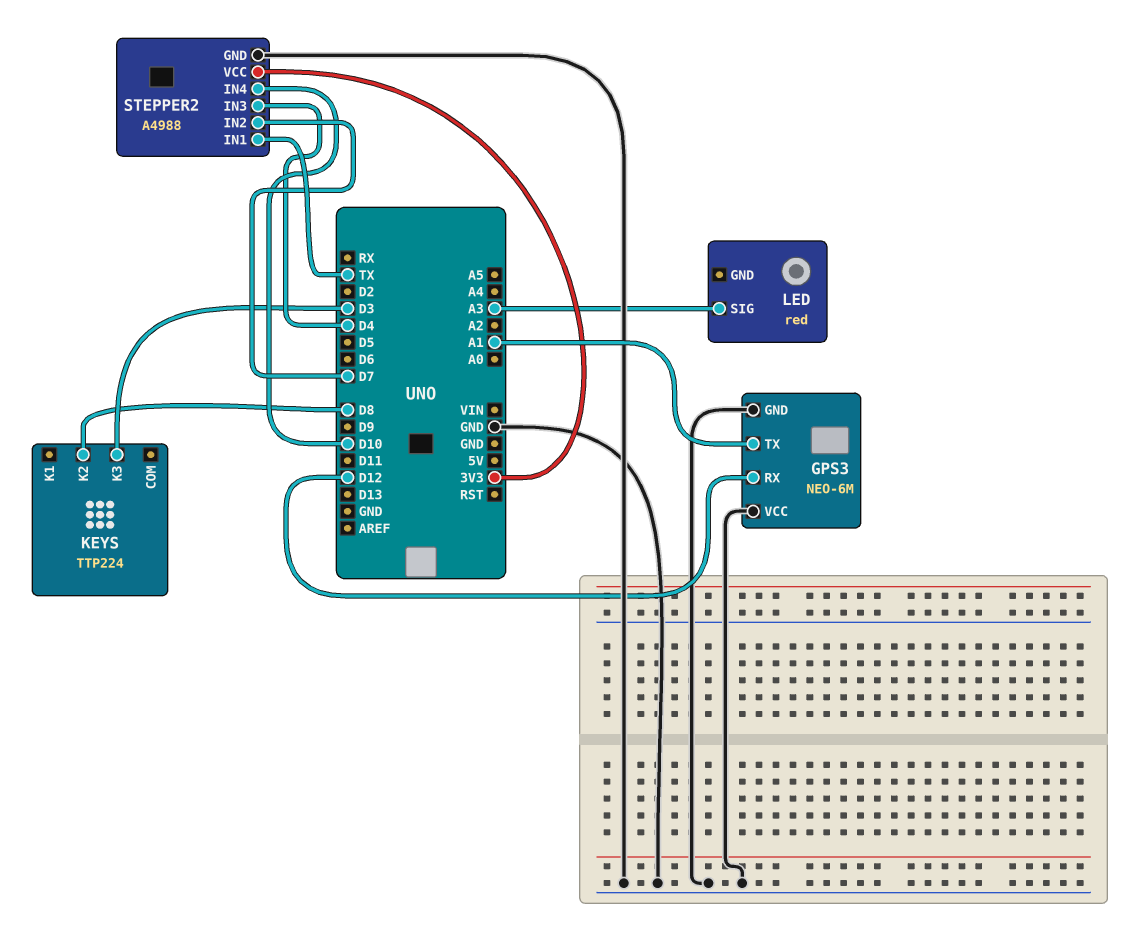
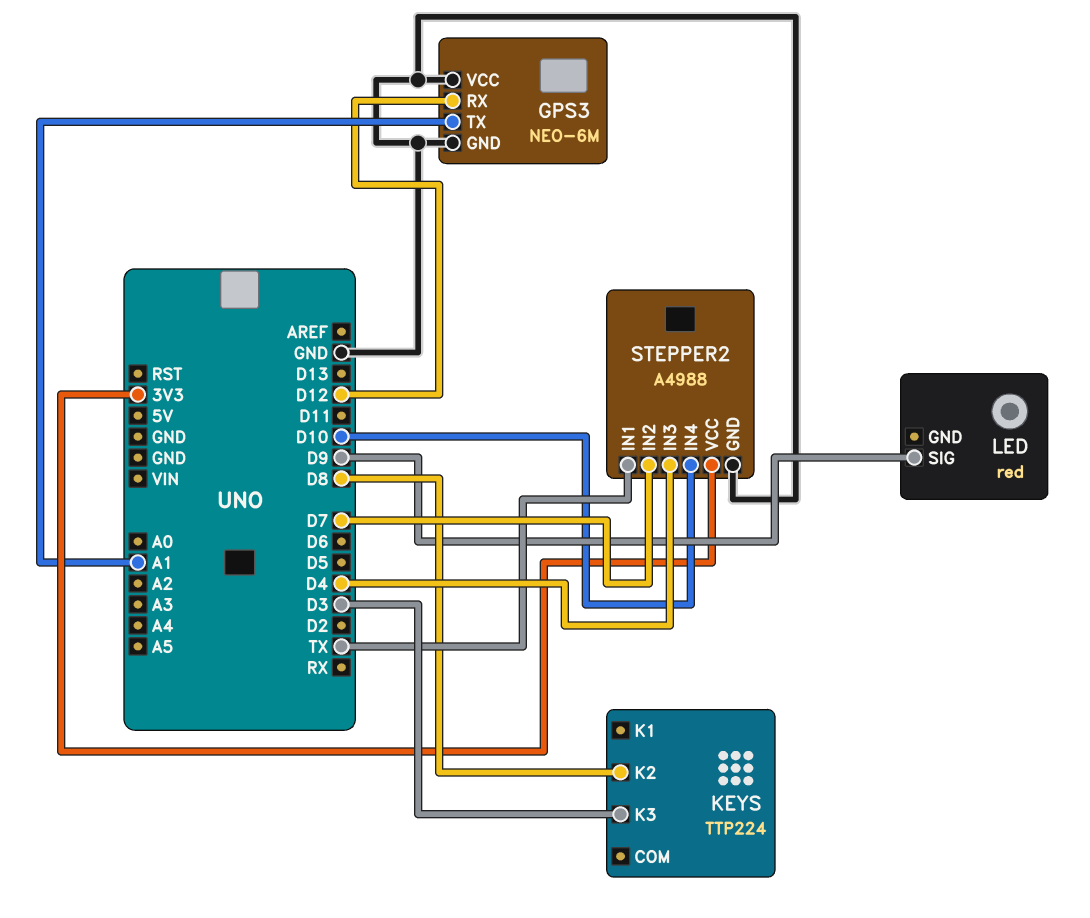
LED pin SIG: A3 -> D9

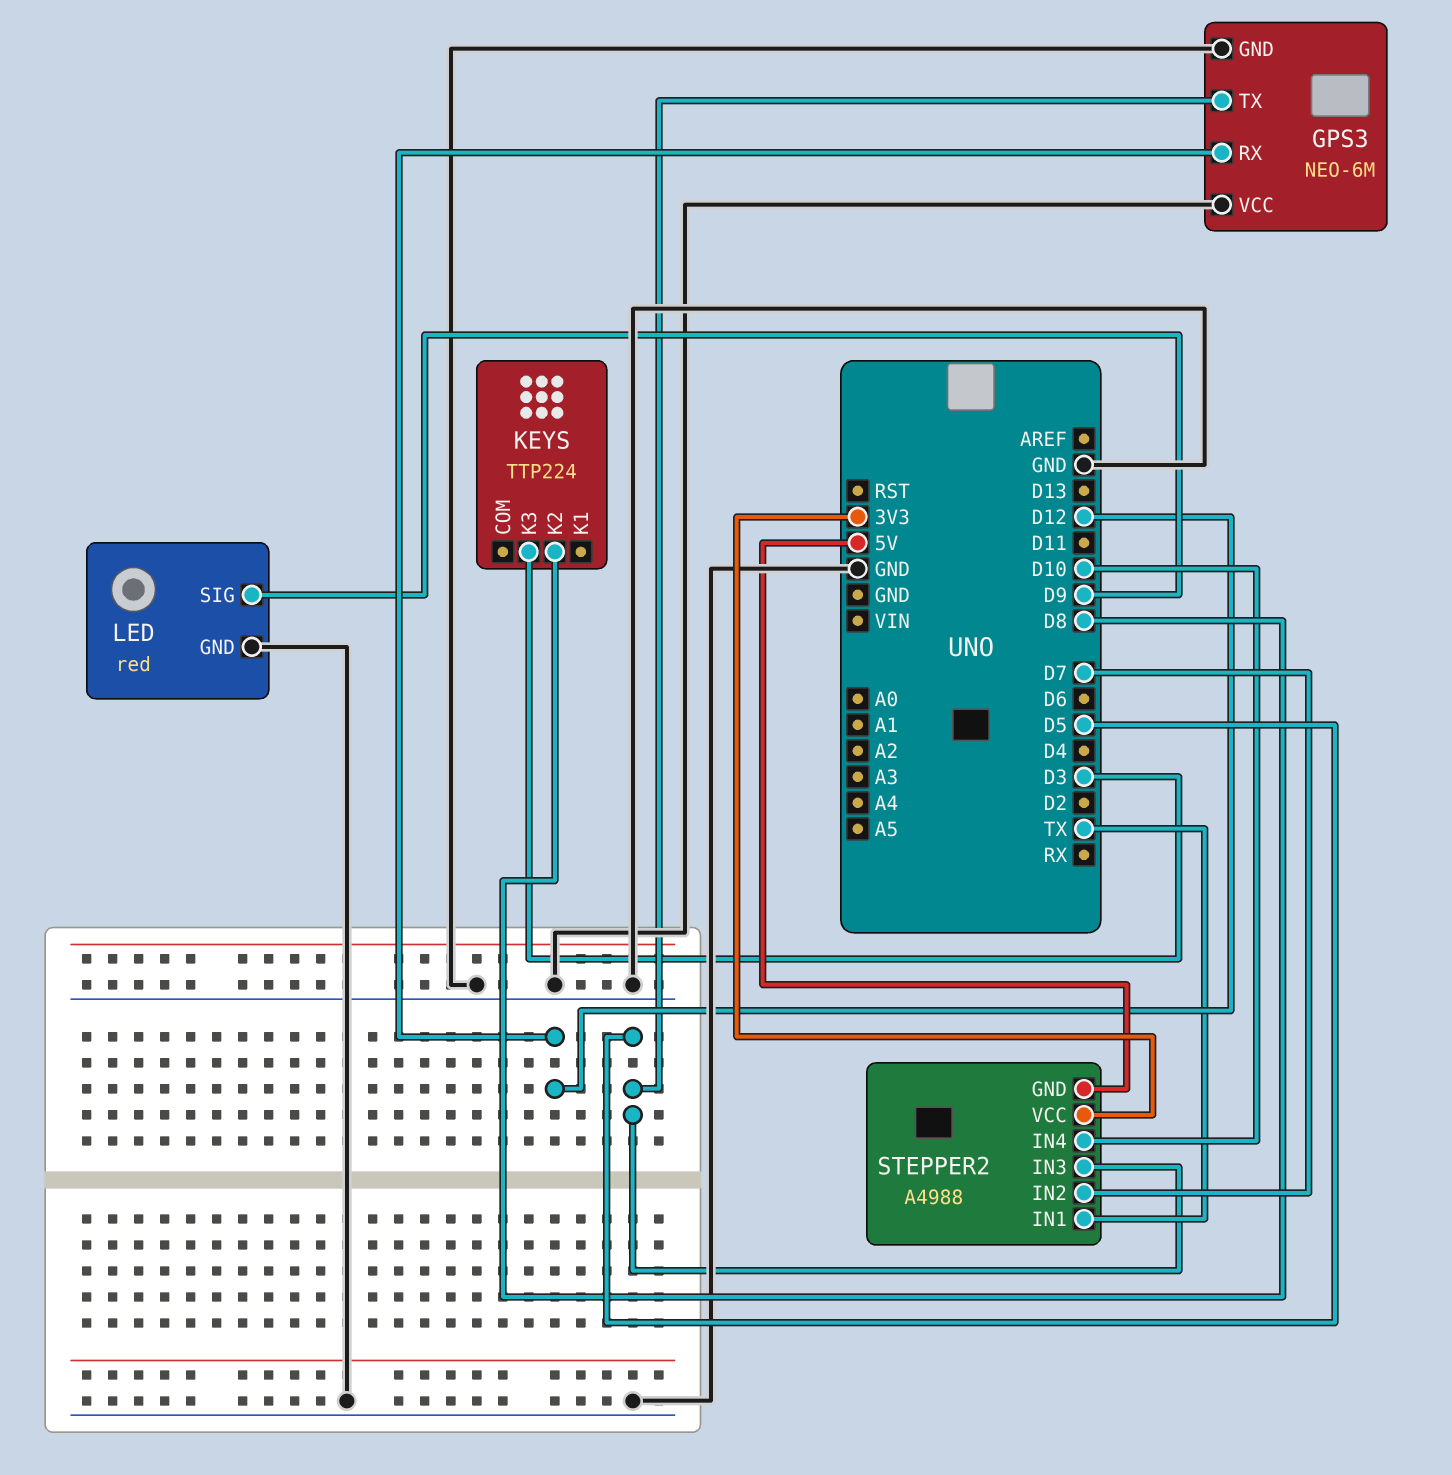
GPS3 pin TX: A1 -> D5
LED pin GND: none -> GND
STEPPER2 pin GND: GND -> 5V
STEPPER2 pin IN3: D4 -> D5

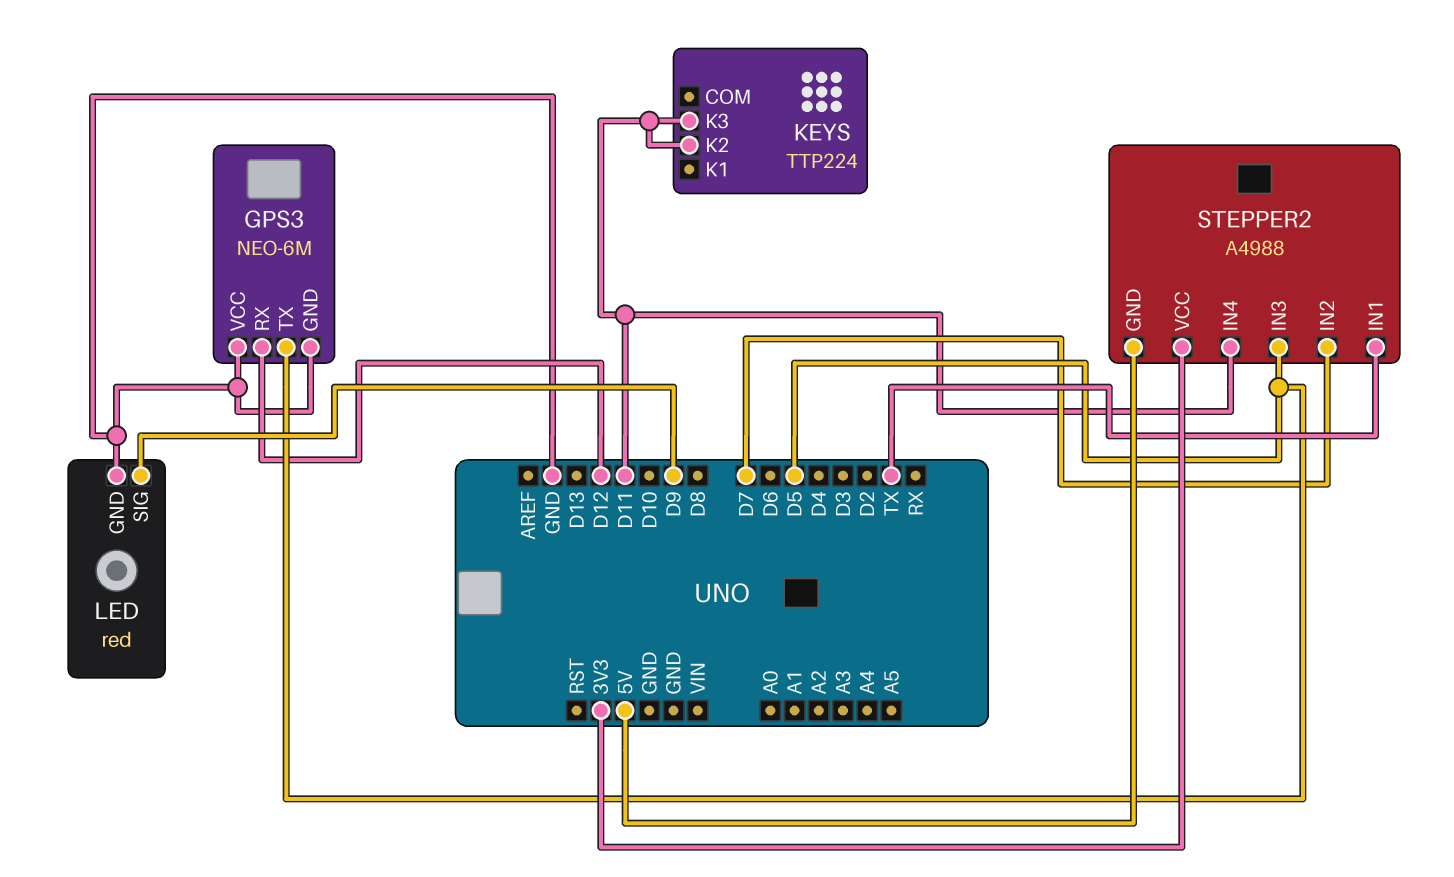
KEYS pin K2: D8 -> D11
KEYS pin K3: D3 -> D11
STEPPER2 pin IN4: D10 -> D11

